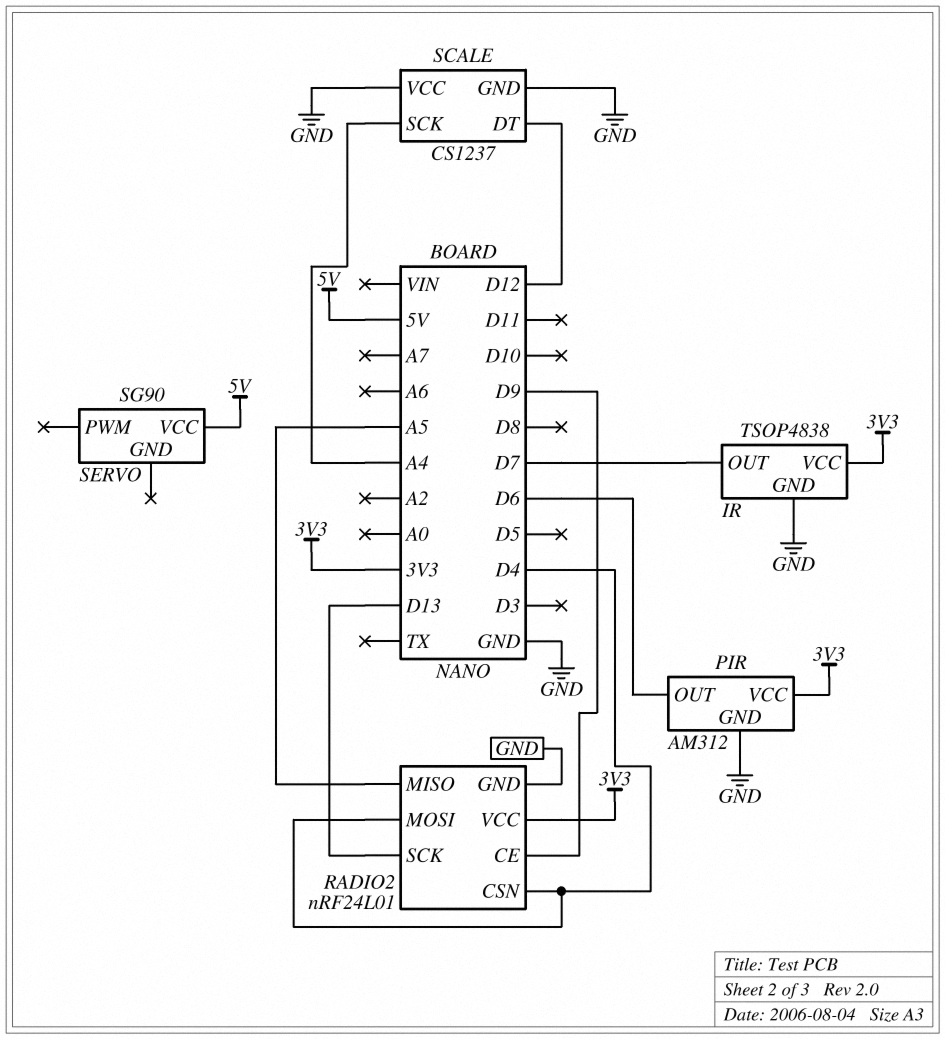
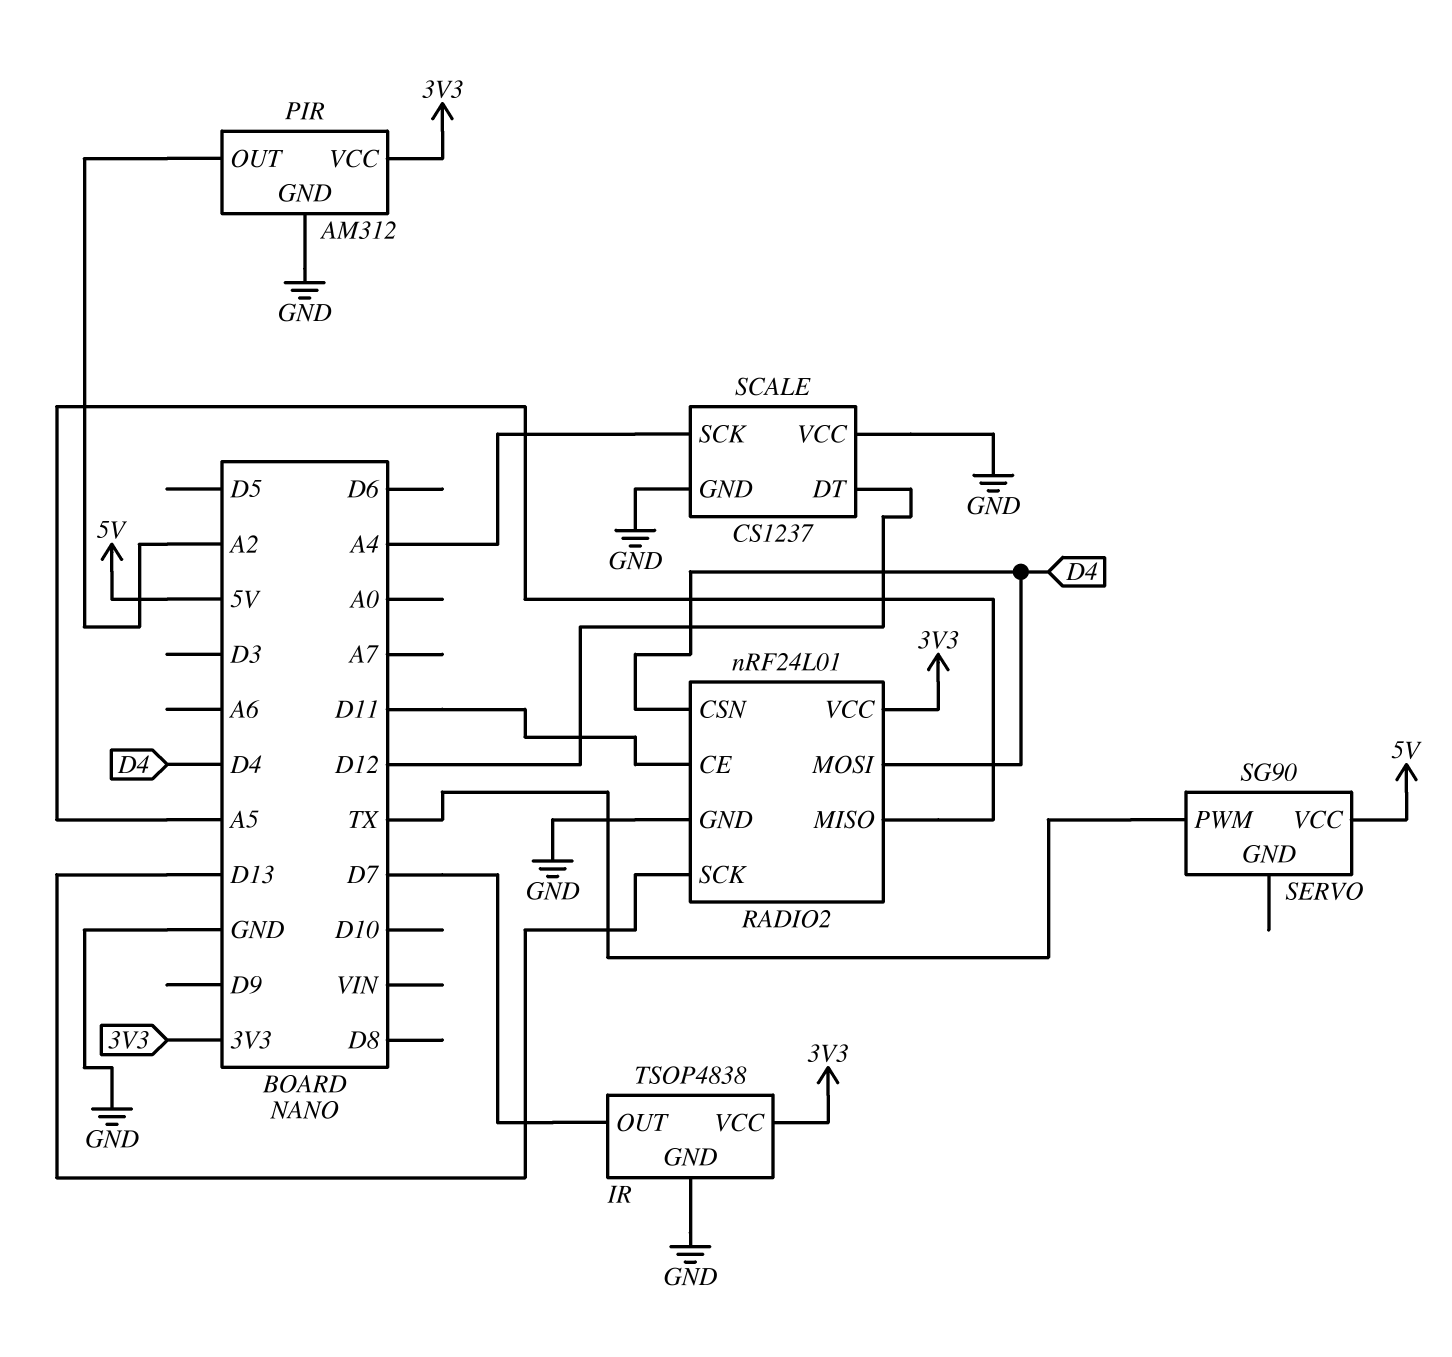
PIR pin OUT: D6 -> A2
RADIO2 pin CE: D9 -> D11
SERVO pin PWM: none -> TX

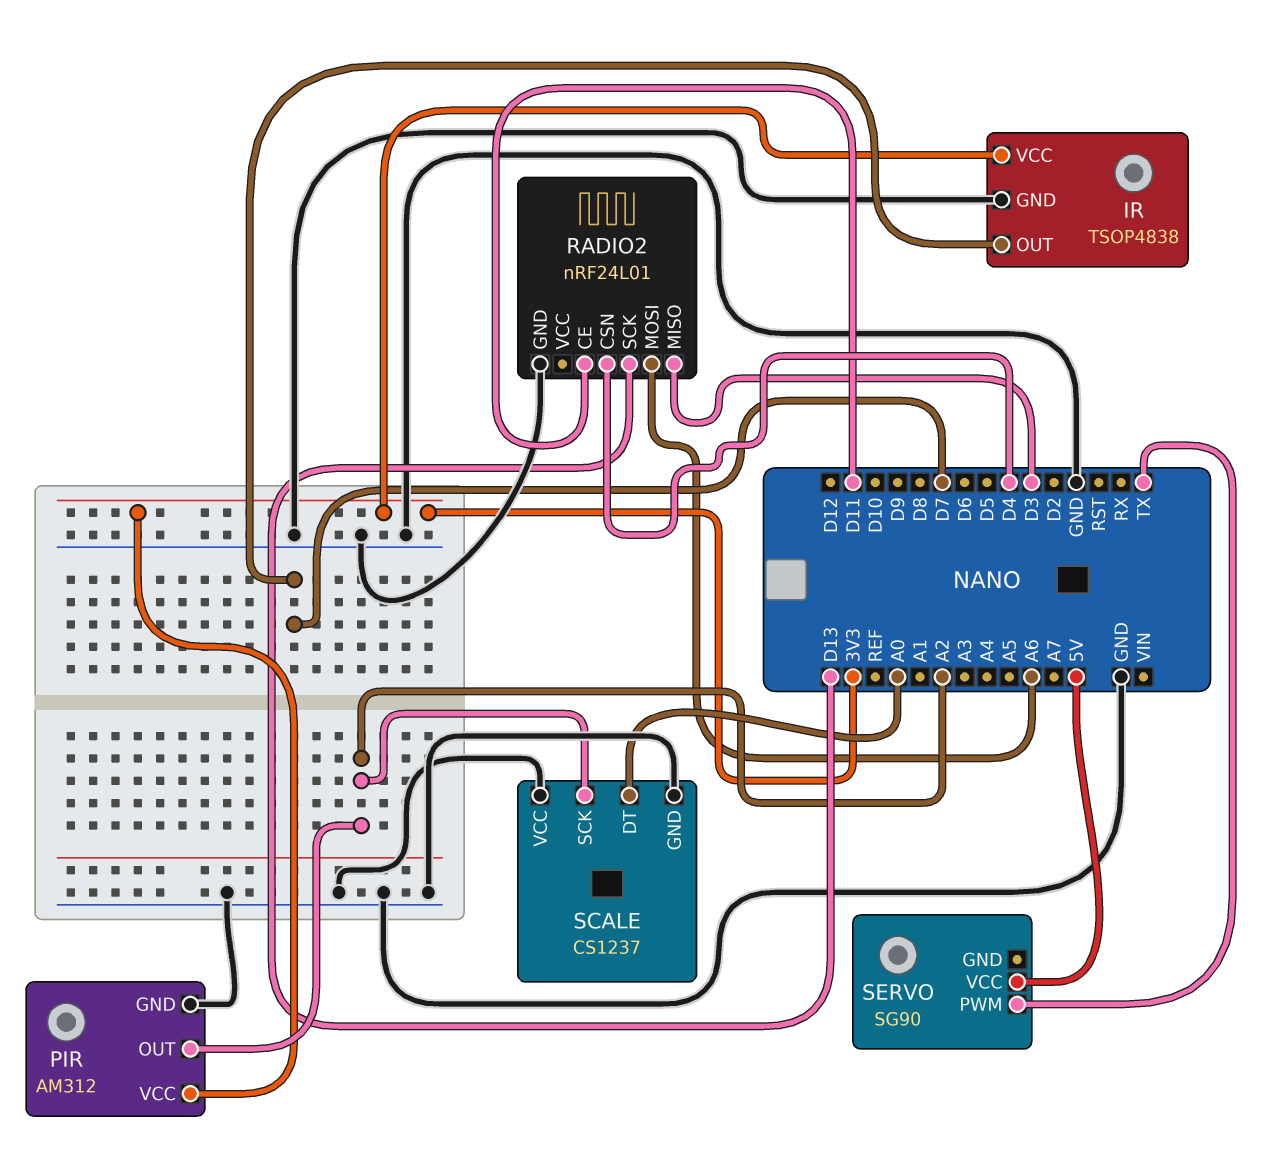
RADIO2 pin MISO: A5 -> D3
RADIO2 pin MOSI: D4 -> A6
RADIO2 pin VCC: 3V3 -> none
SCALE pin DT: D12 -> A0
SCALE pin SCK: A4 -> A2

